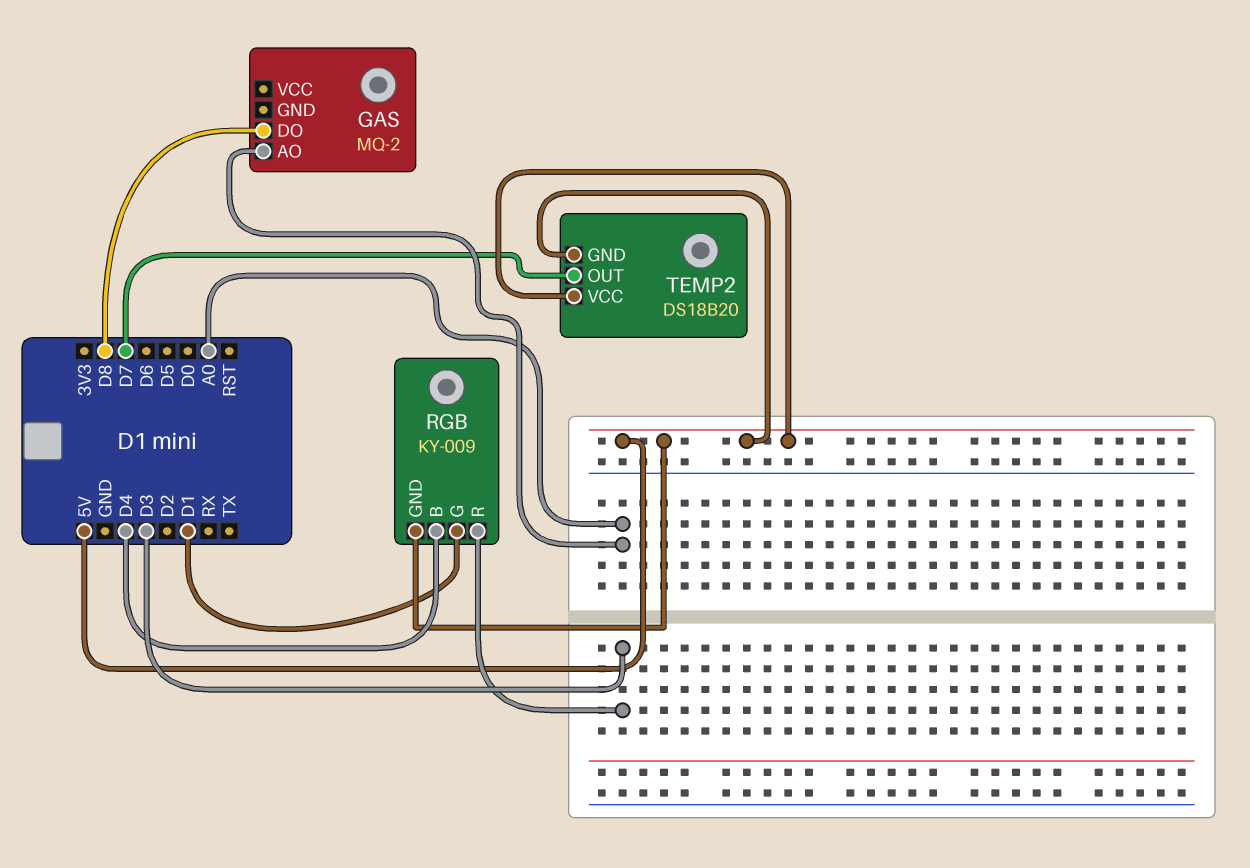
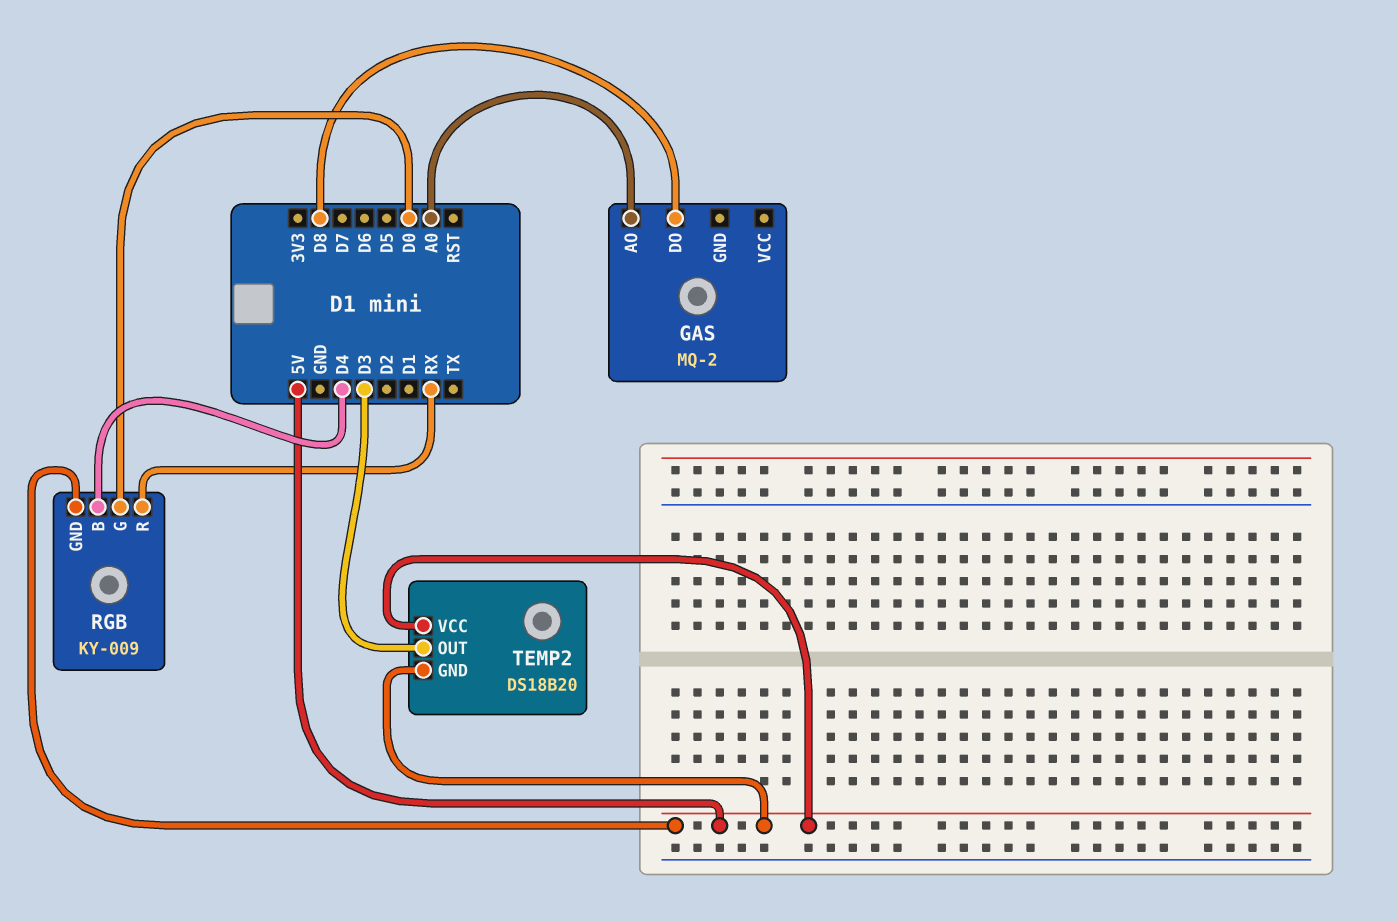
RGB pin G: D1 -> D0
RGB pin R: D3 -> RX
TEMP2 pin OUT: D7 -> D3

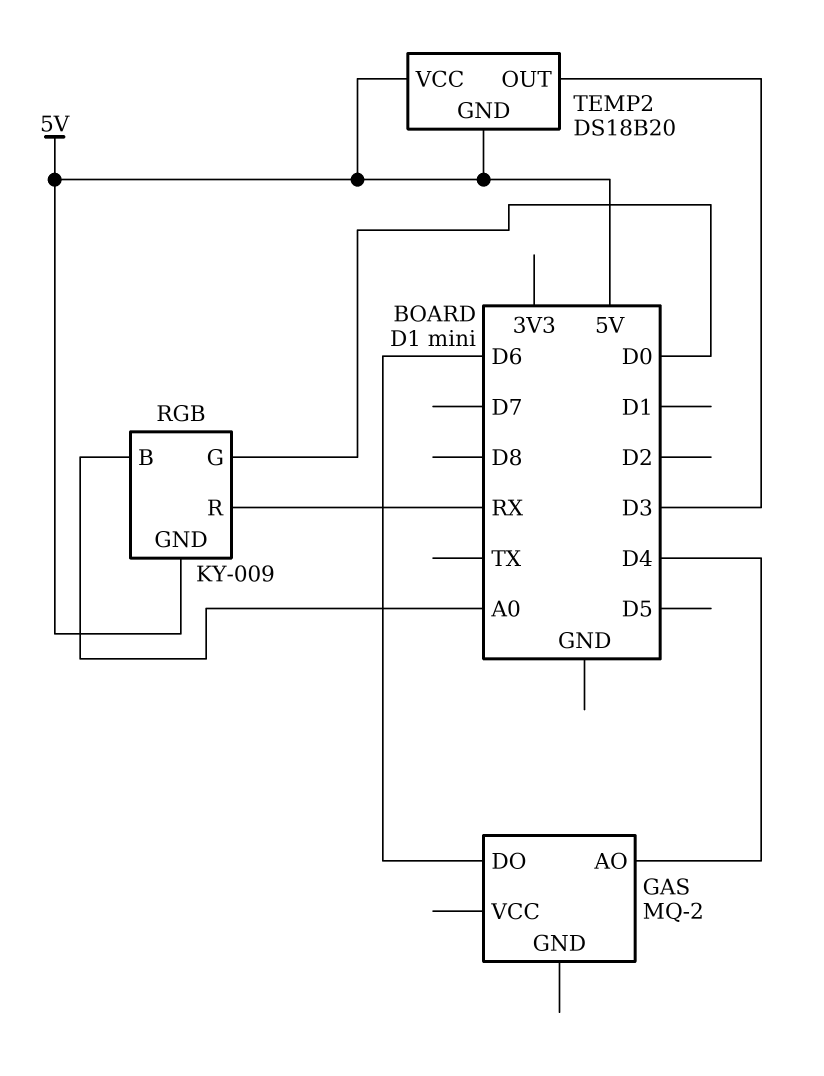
GAS pin AO: A0 -> D4
GAS pin DO: D8 -> D6
RGB pin B: D4 -> A0

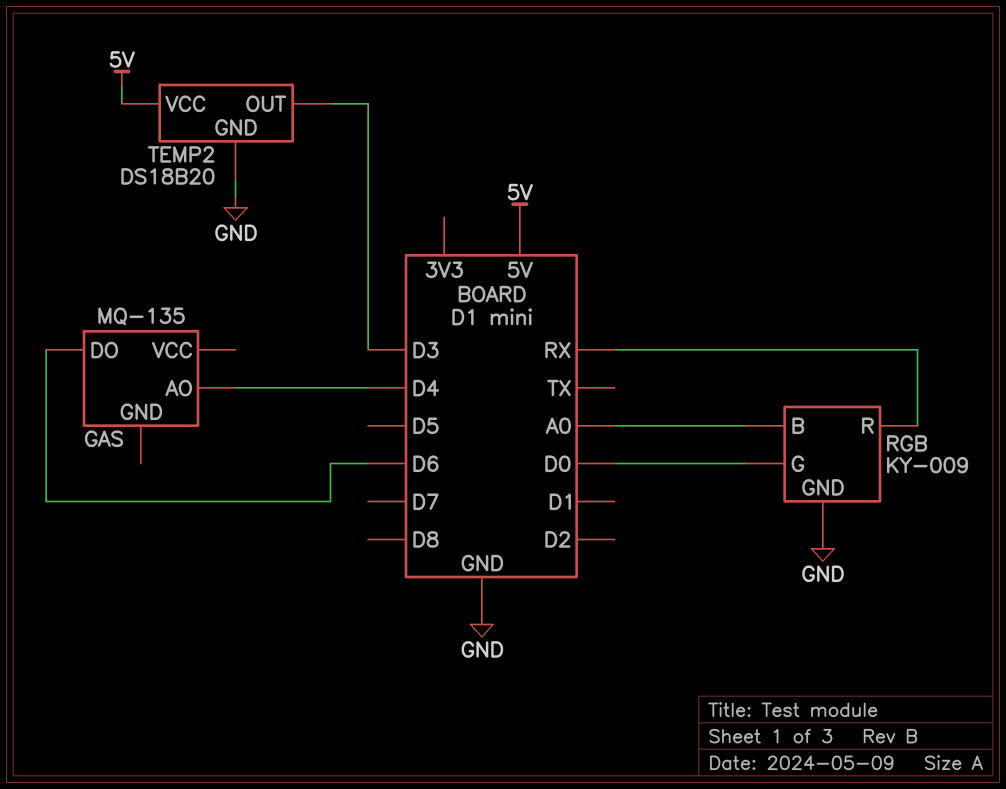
GAS: MQ-2 -> MQ-135
RGB pin GND: 5V -> GND
TEMP2 pin GND: 5V -> GND

